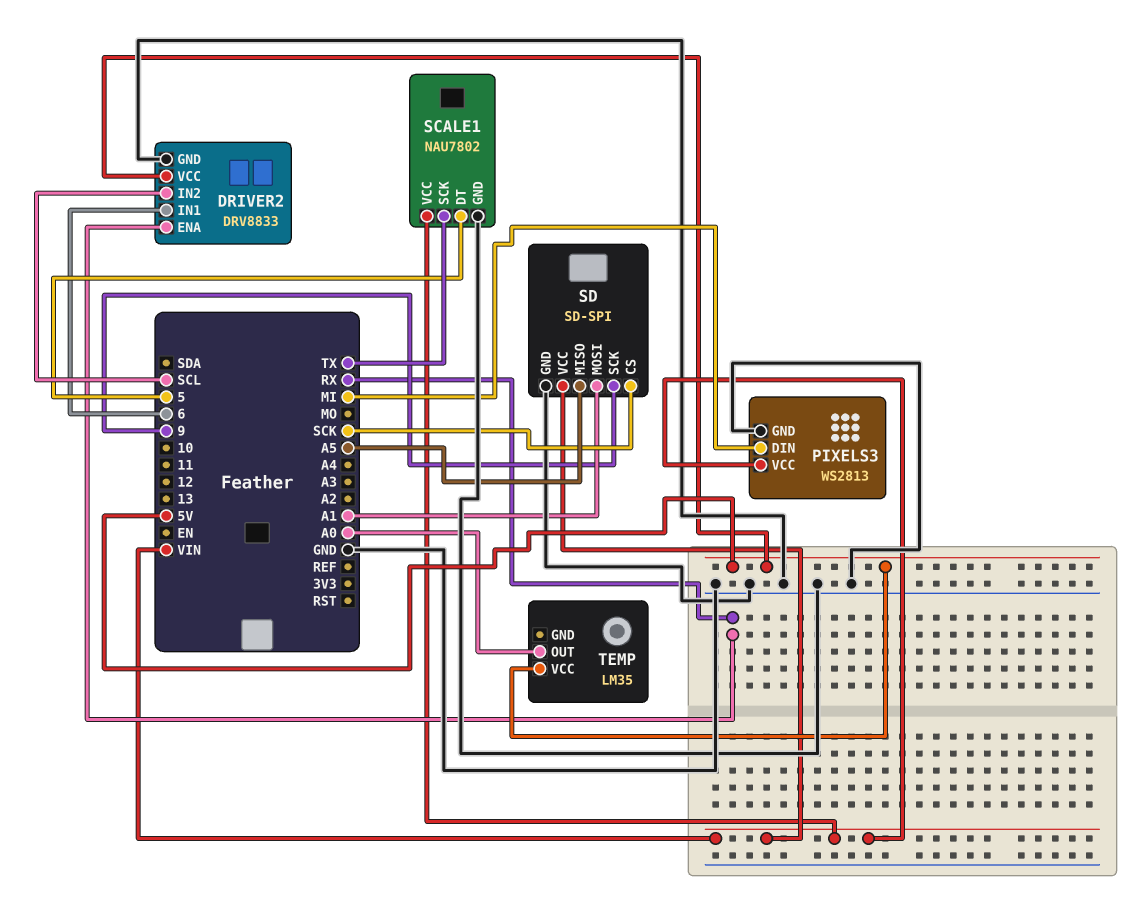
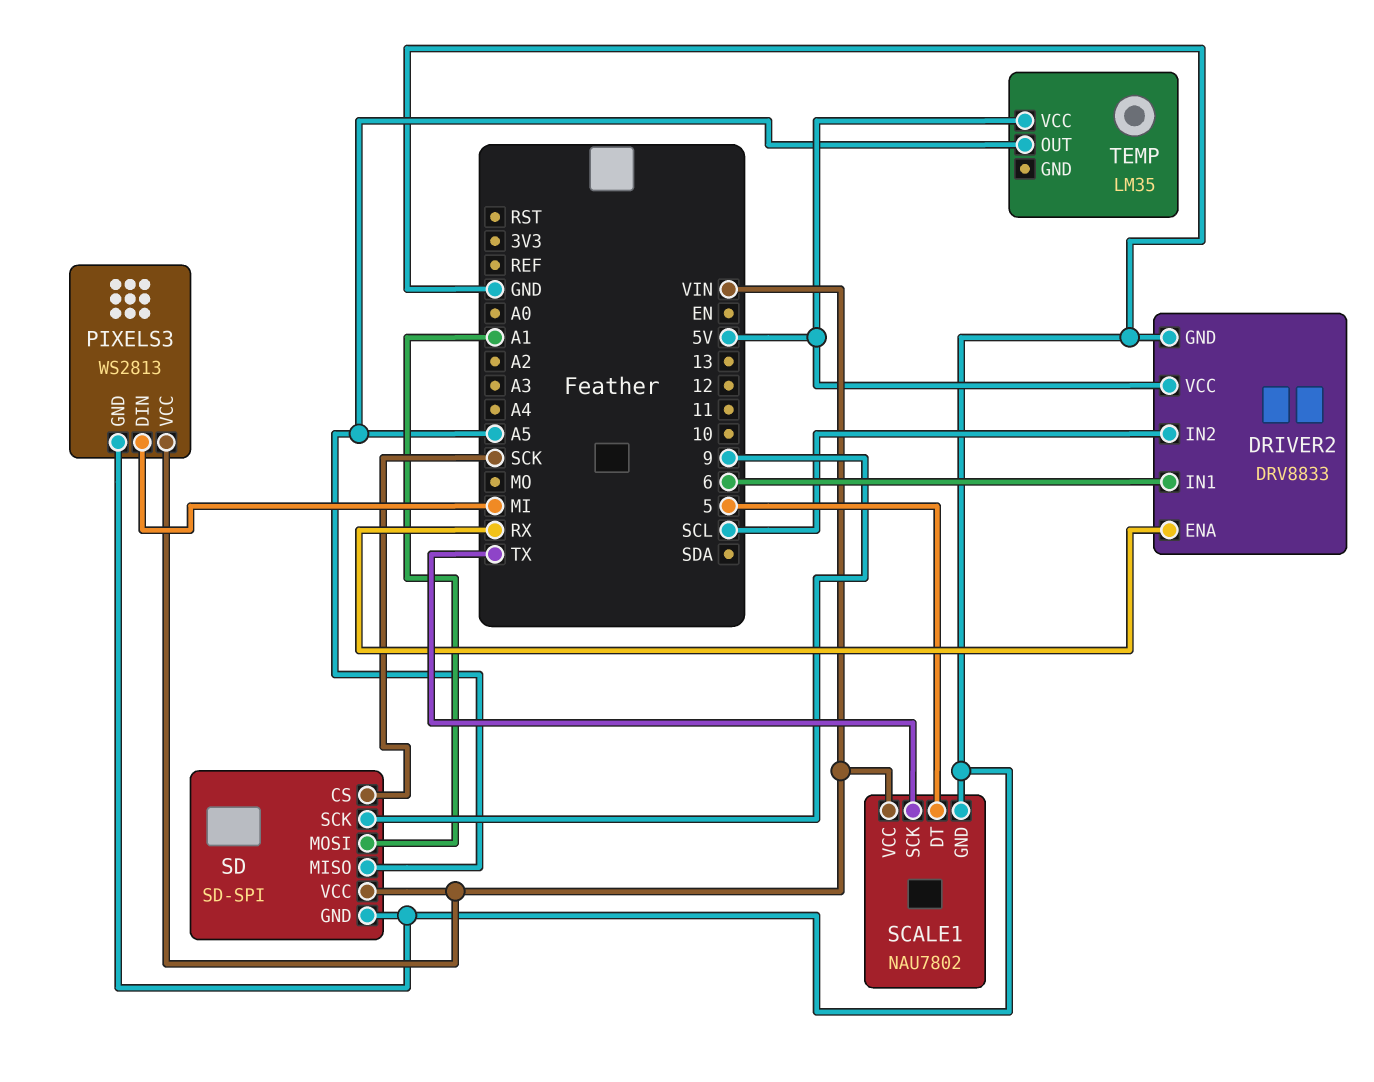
TEMP pin OUT: A0 -> A5

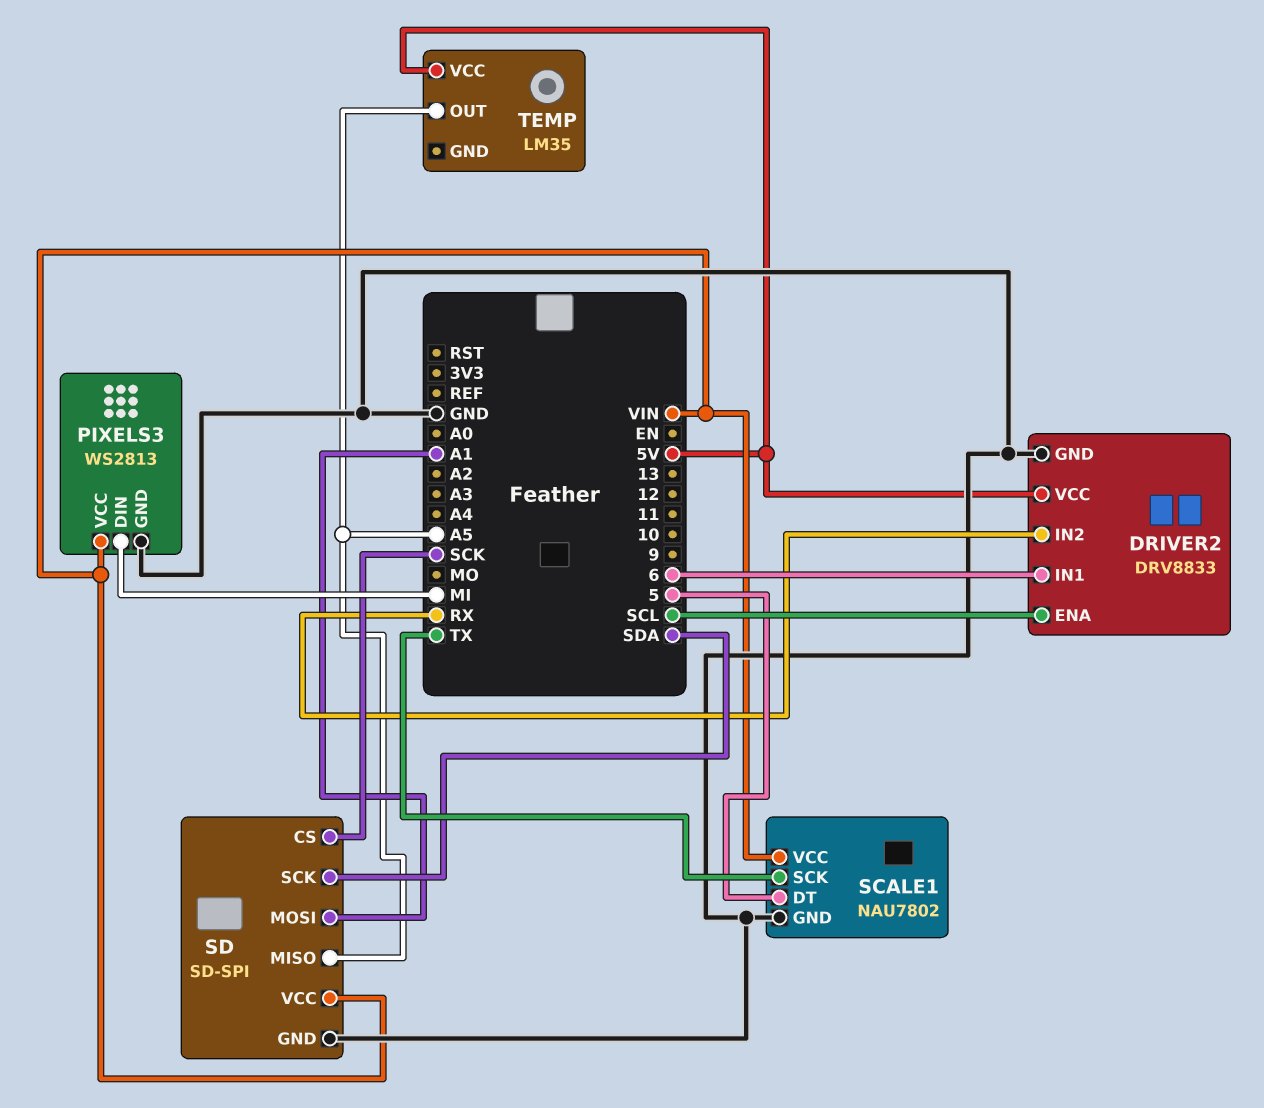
DRIVER2 pin ENA: RX -> SCL
DRIVER2 pin IN2: SCL -> RX
SD pin SCK: 9 -> SDA

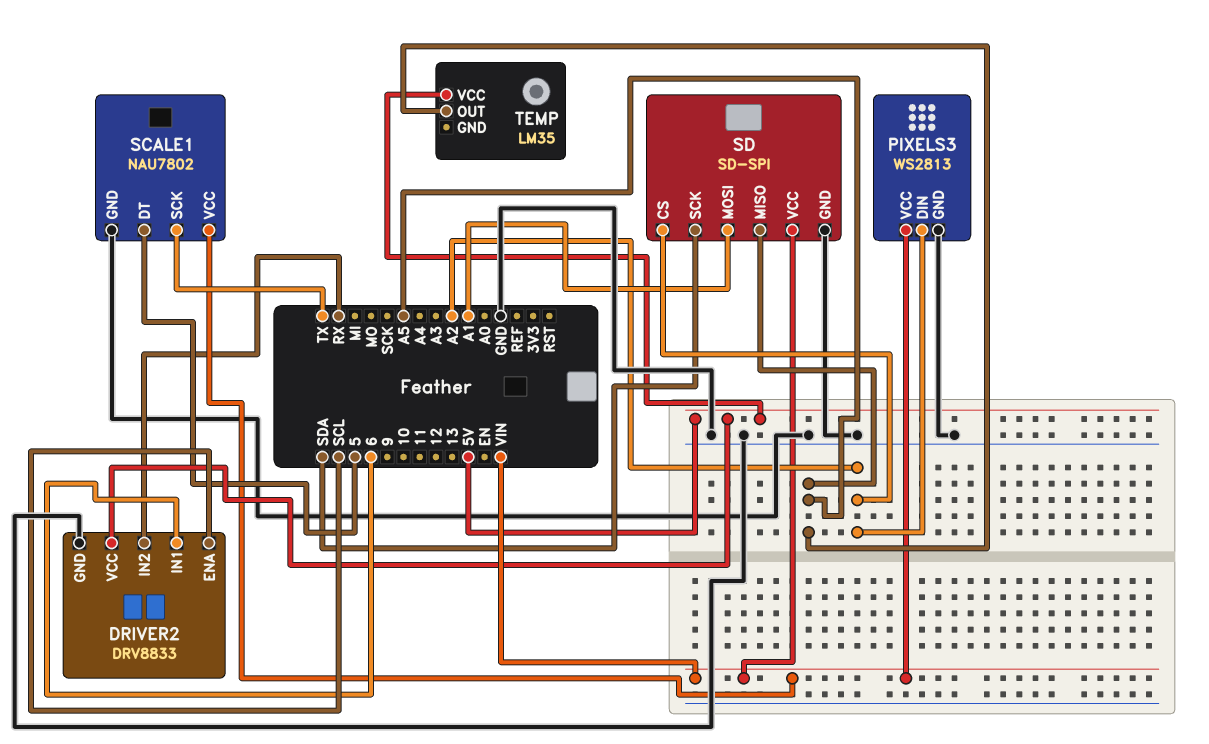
PIXELS3 pin DIN: MI -> A2
SD pin CS: SCK -> A2

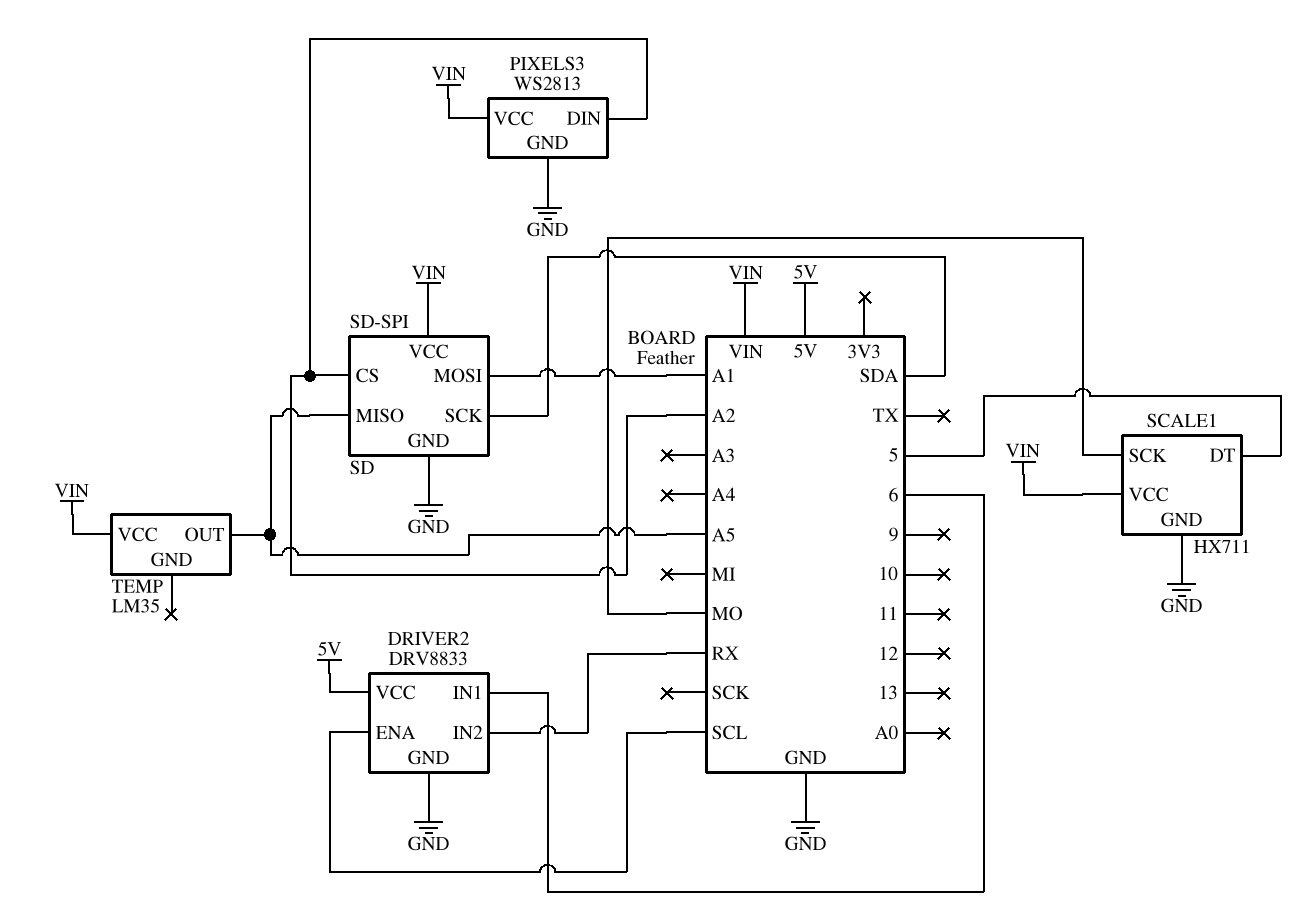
SCALE1: NAU7802 -> HX711
SCALE1 pin SCK: TX -> MO
TEMP pin VCC: 5V -> VIN

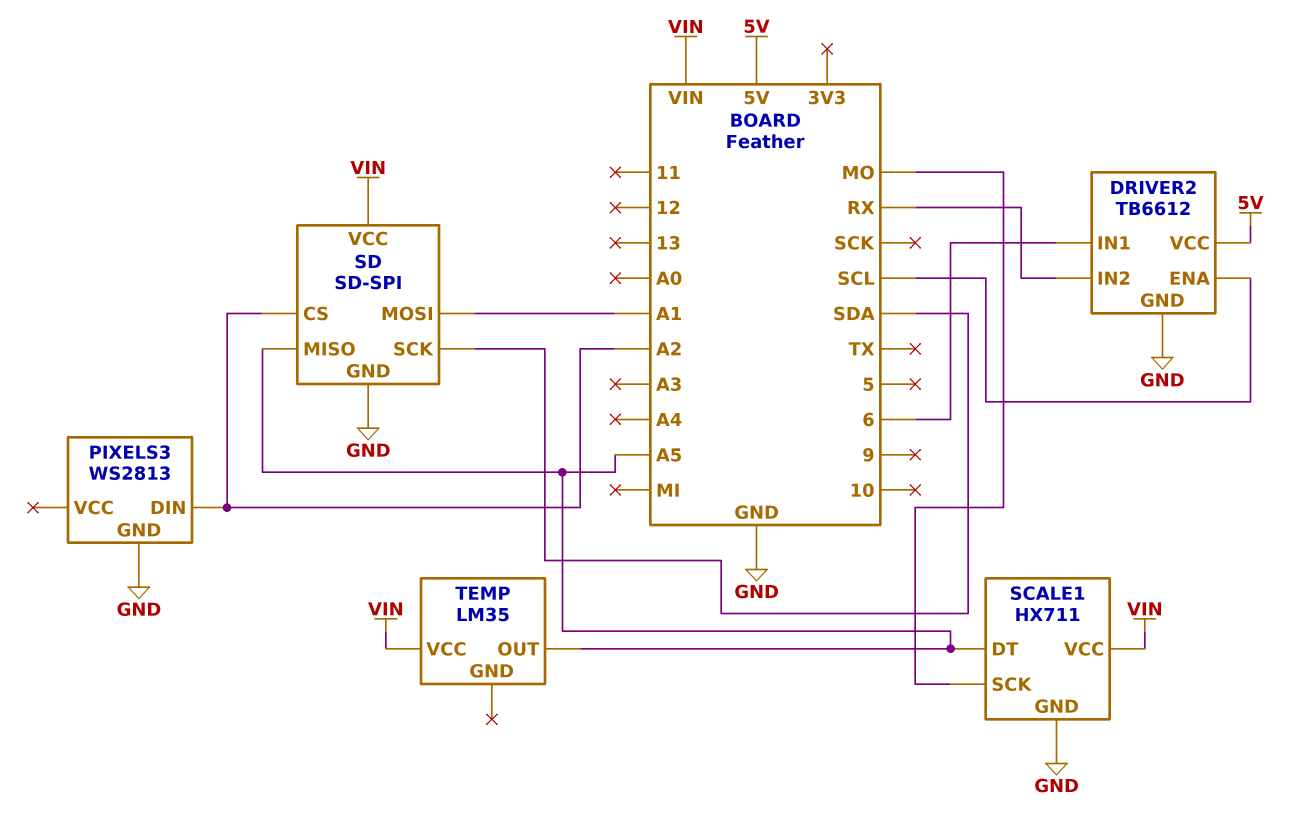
DRIVER2: DRV8833 -> TB6612
PIXELS3 pin VCC: VIN -> none
SCALE1 pin DT: 5 -> A5

